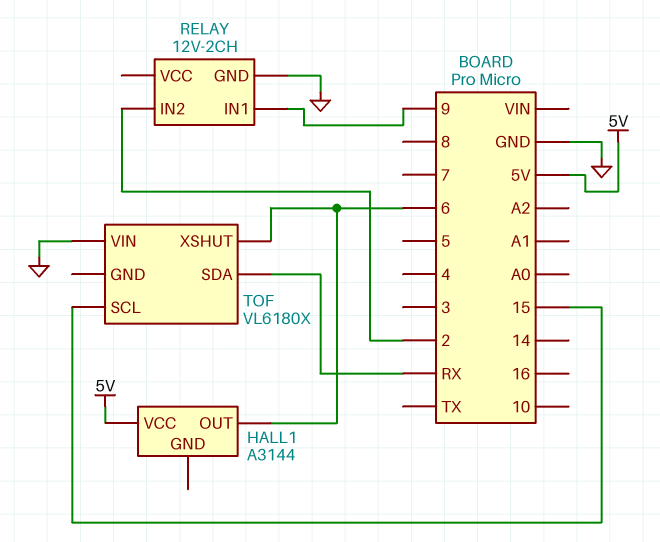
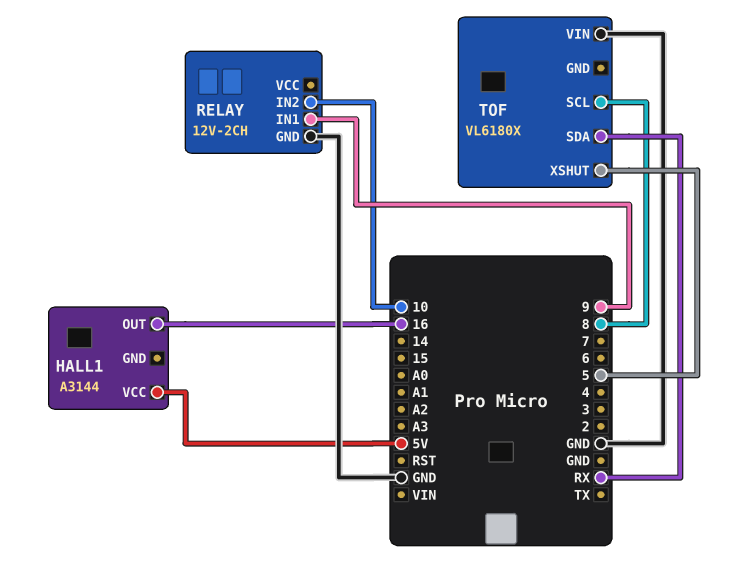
HALL1 pin OUT: 6 -> 16
RELAY pin IN2: 2 -> 10
TOF pin SCL: 15 -> 8
TOF pin XSHUT: 6 -> 5

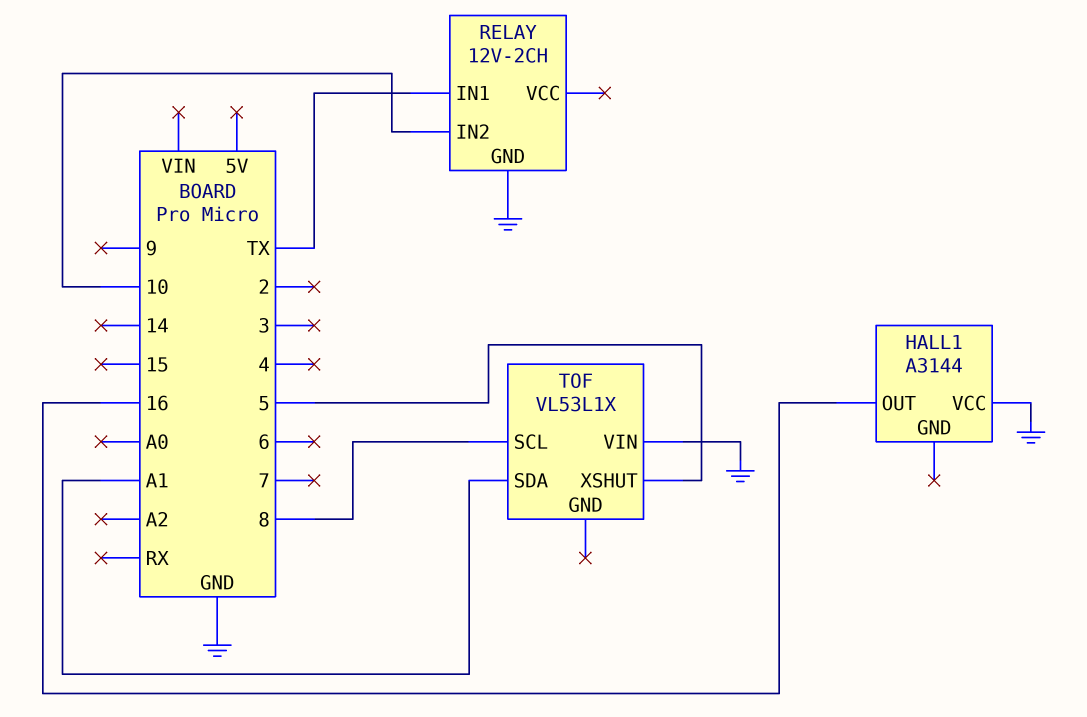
HALL1 pin VCC: 5V -> GND
RELAY pin IN1: 9 -> TX
TOF: VL6180X -> VL53L1X
TOF pin SDA: RX -> A1

